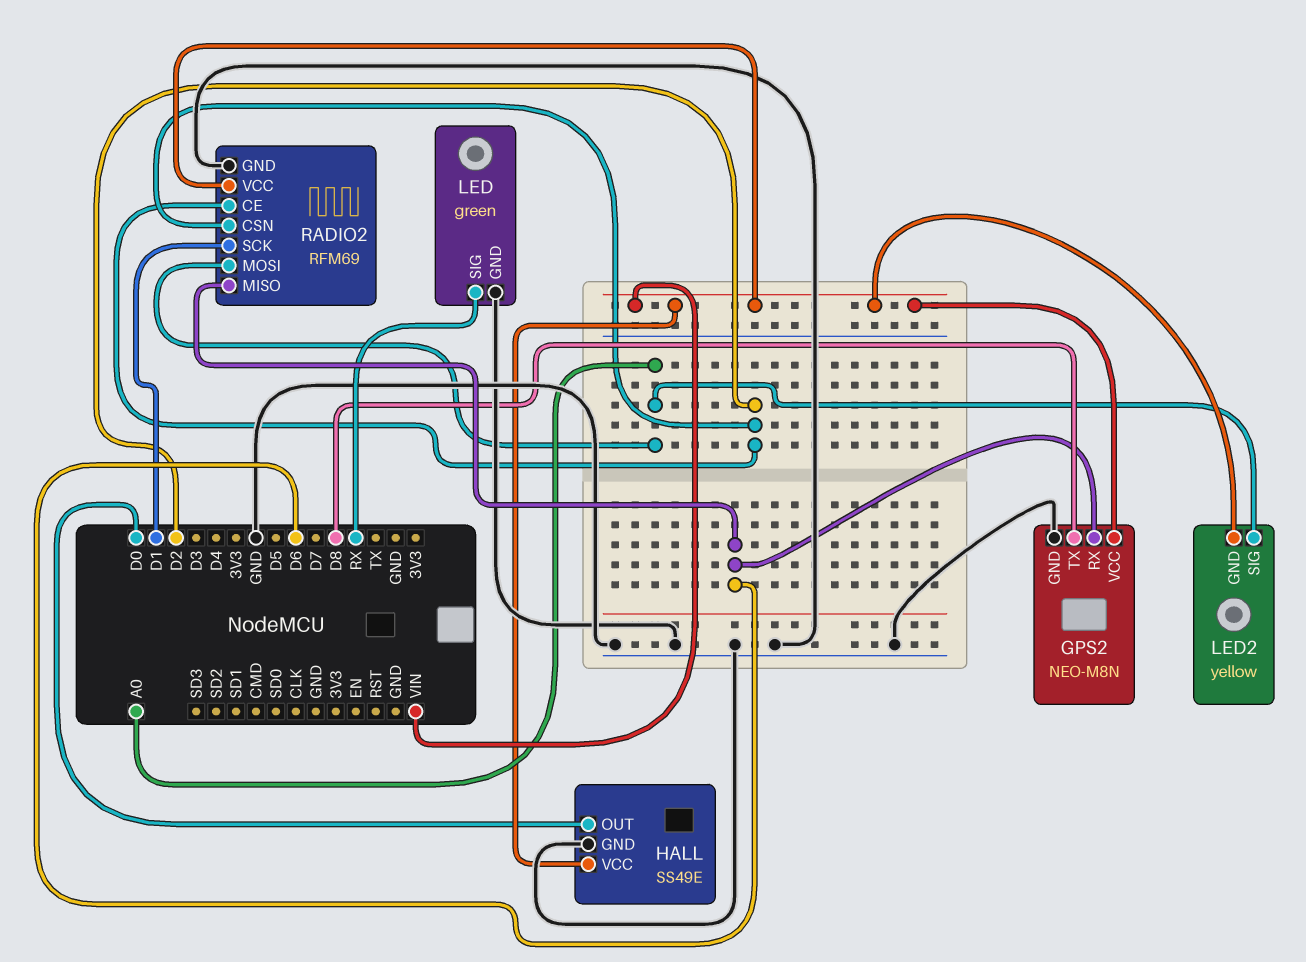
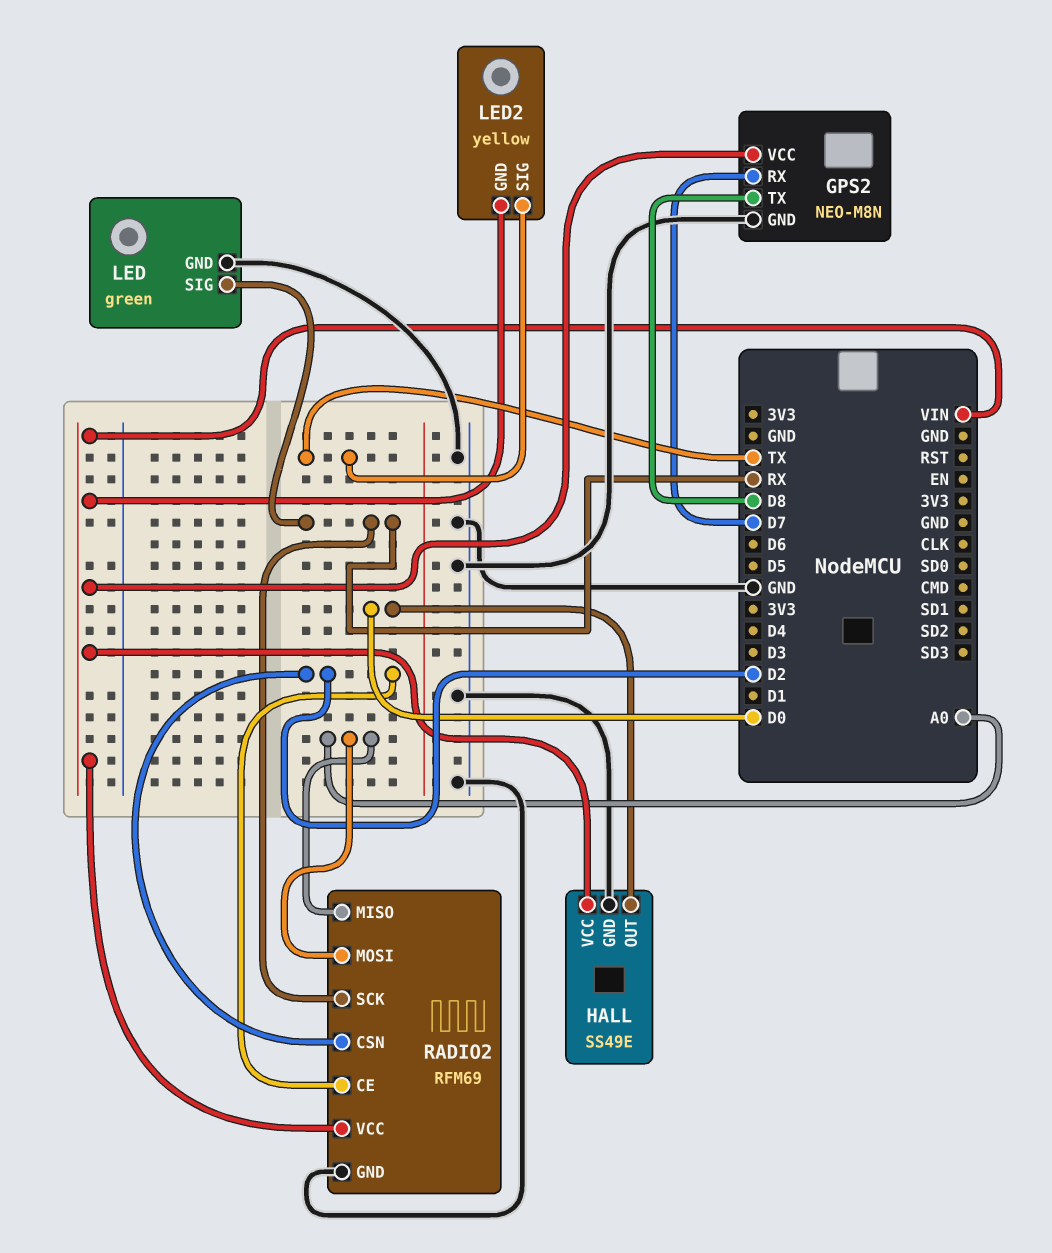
GPS2 pin RX: D6 -> D7
LED2 pin SIG: A0 -> TX
RADIO2 pin MISO: D6 -> A0
RADIO2 pin SCK: D1 -> RX

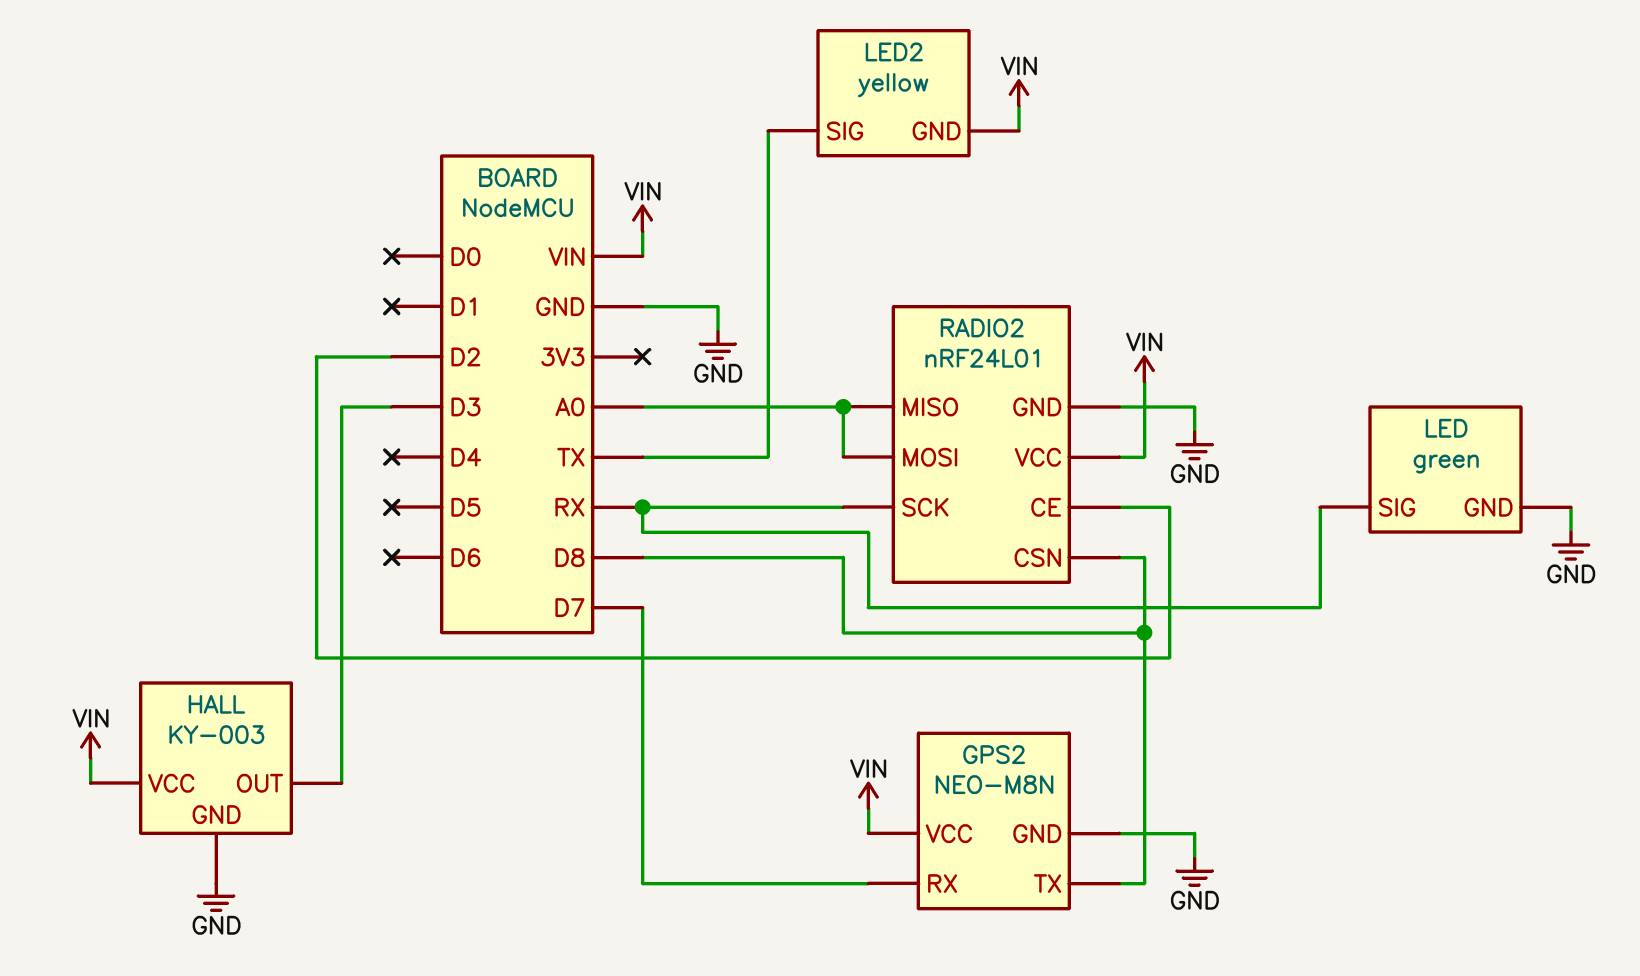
HALL: SS49E -> KY-003
HALL pin OUT: D0 -> D3
RADIO2: RFM69 -> nRF24L01
RADIO2 pin CSN: D2 -> D8

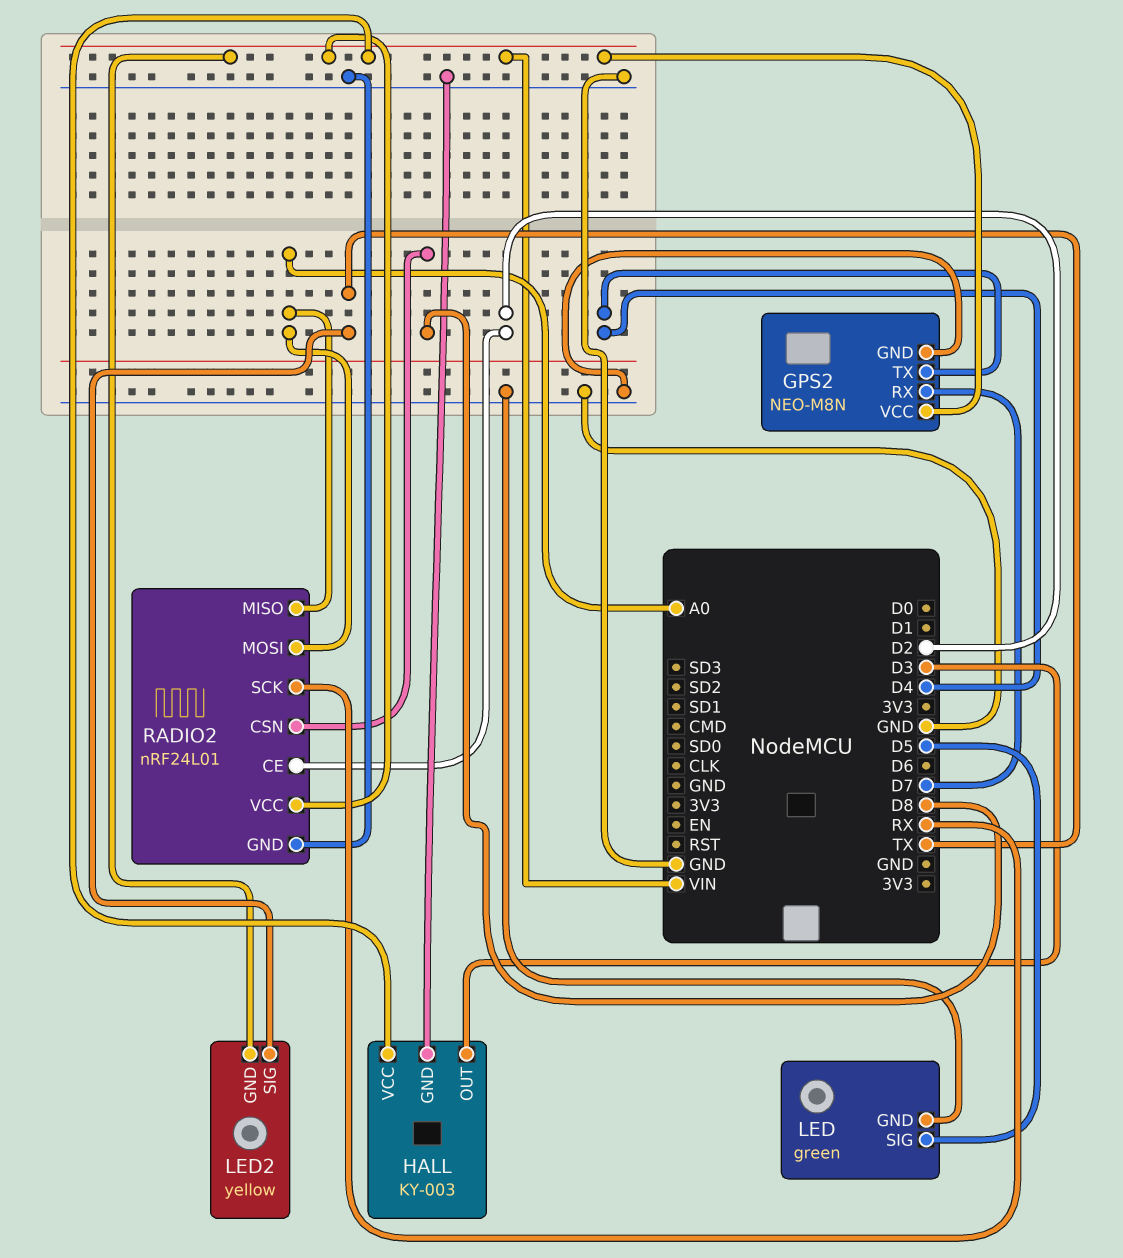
GPS2 pin TX: D8 -> D4
LED pin SIG: RX -> D5

